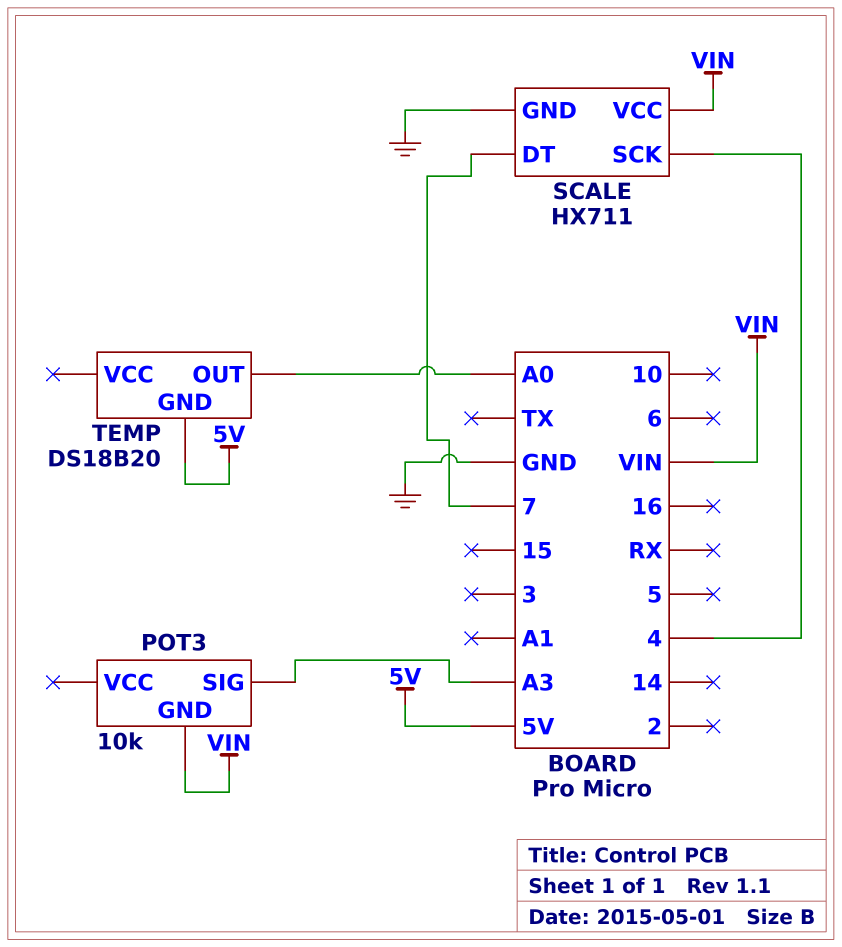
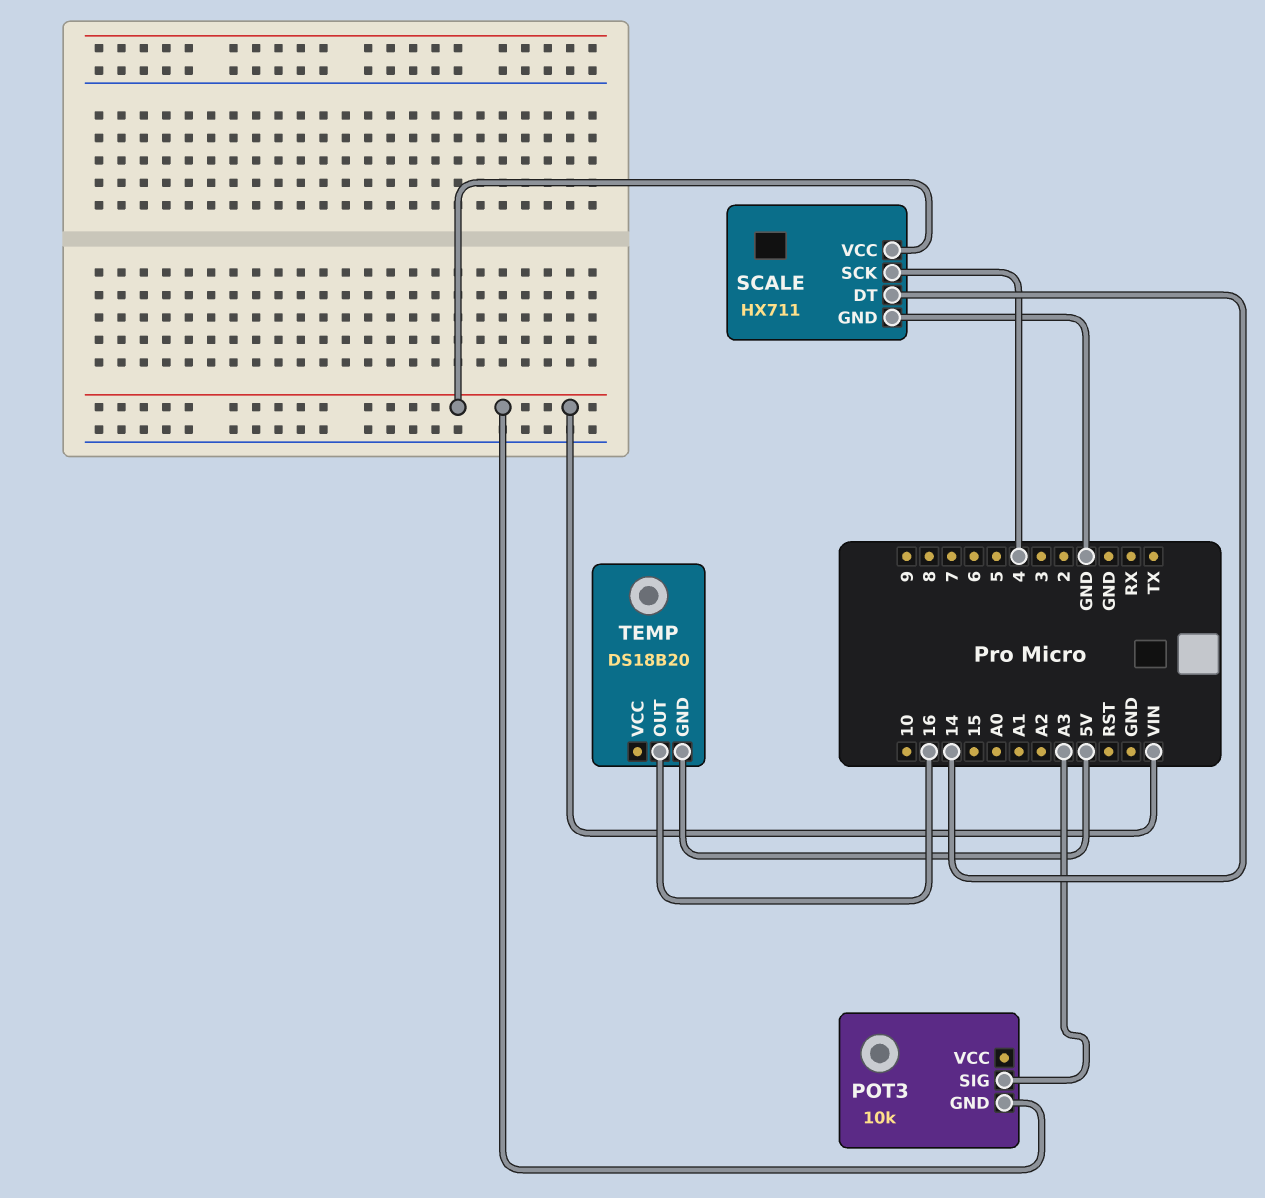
SCALE pin DT: 7 -> 14
TEMP pin OUT: A0 -> 16

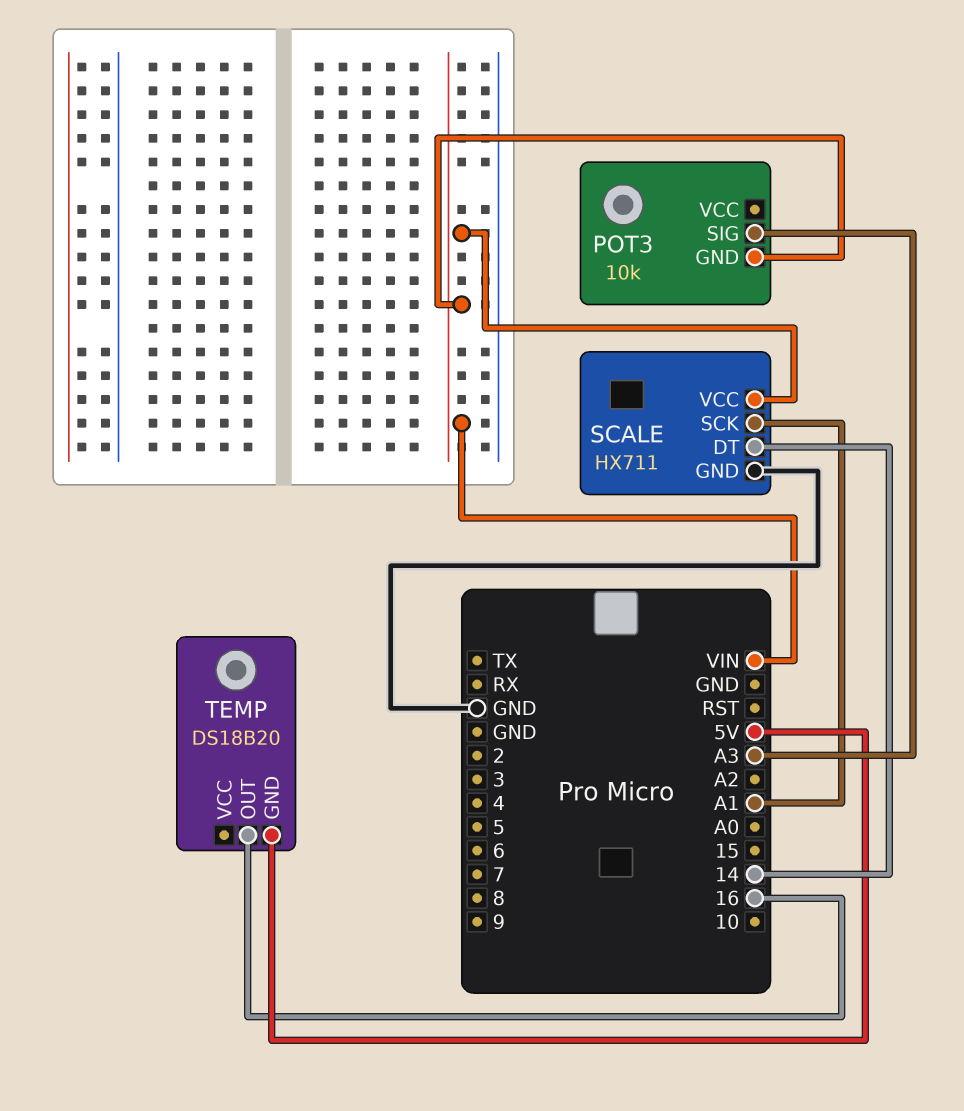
SCALE pin SCK: 4 -> A1

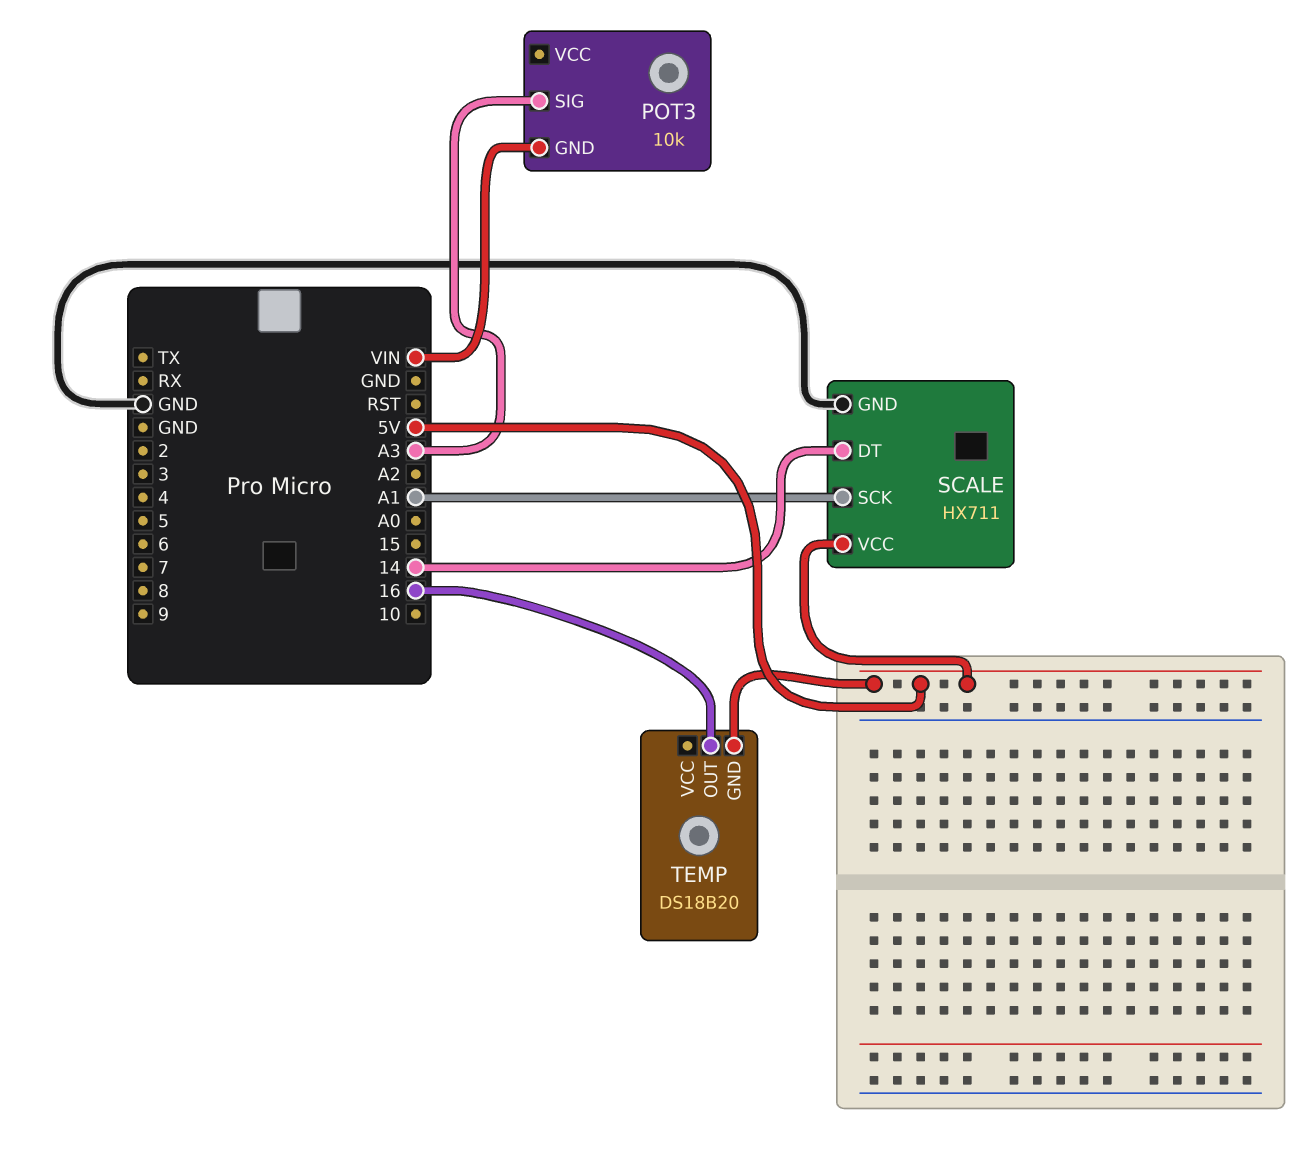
SCALE pin VCC: VIN -> 5V

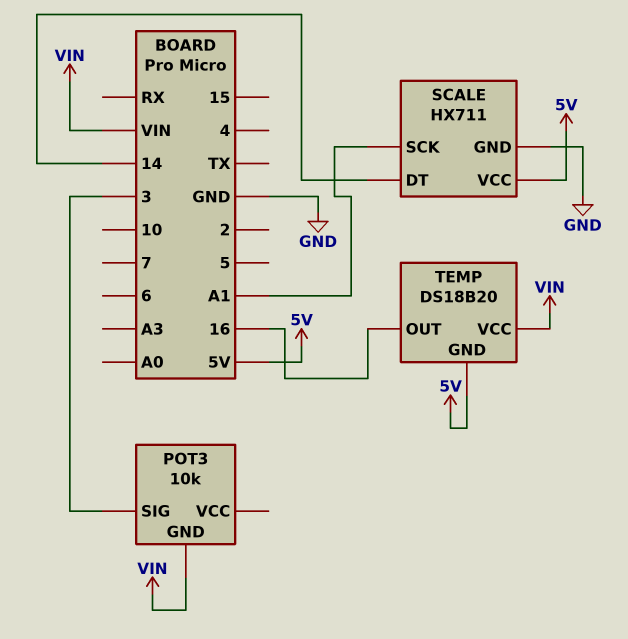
POT3 pin SIG: A3 -> 3
TEMP pin VCC: none -> VIN

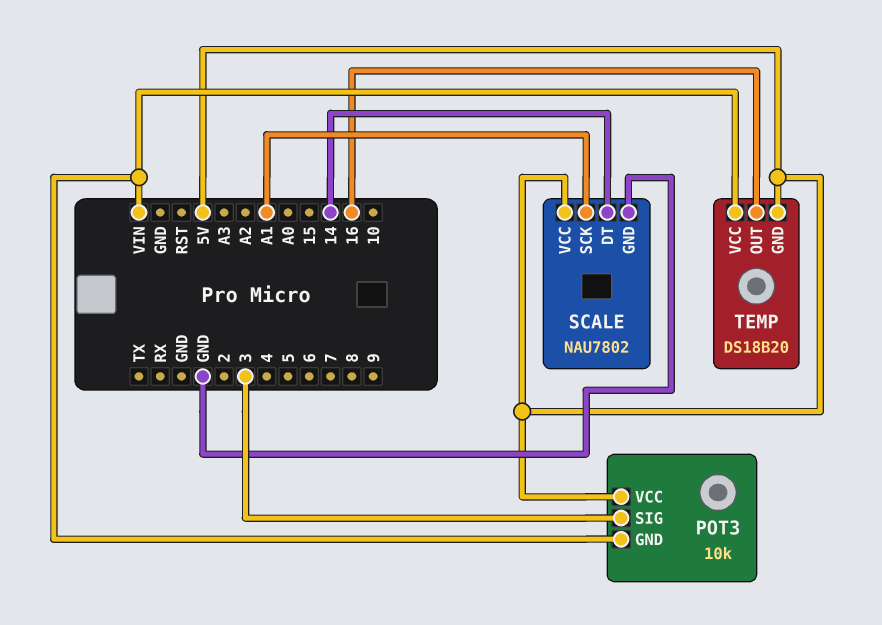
POT3 pin VCC: none -> 5V
SCALE: HX711 -> NAU7802

